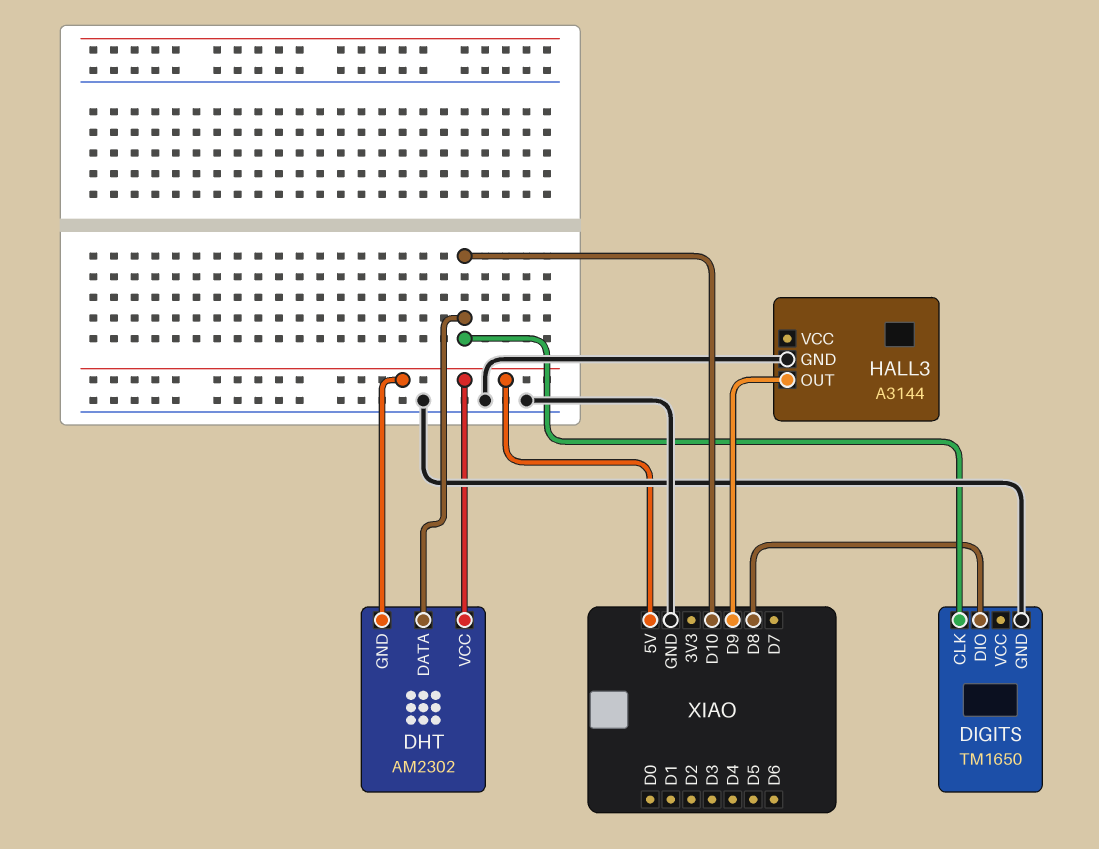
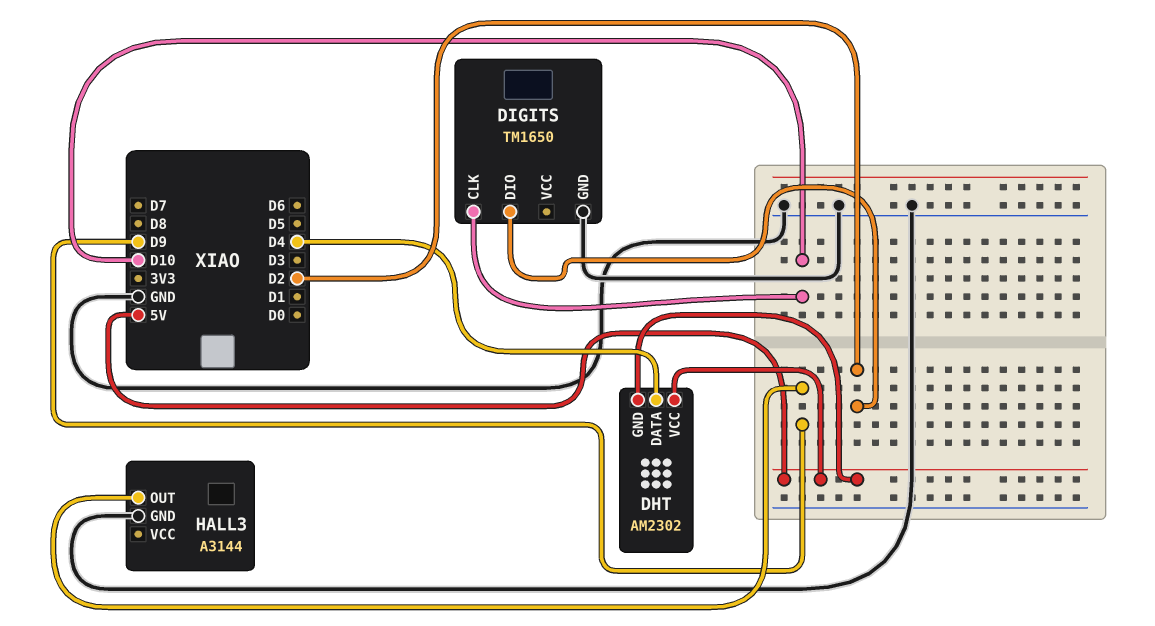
DHT pin DATA: D10 -> D4
DIGITS pin DIO: D8 -> D2

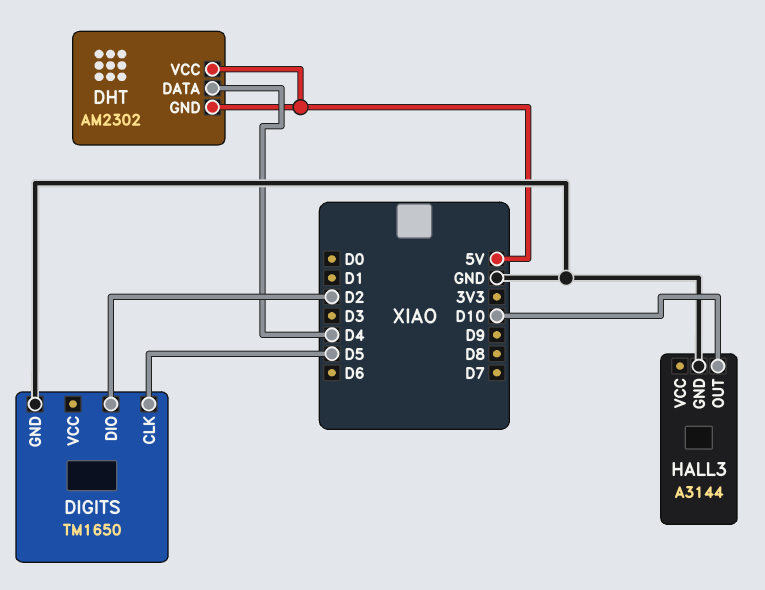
DIGITS pin CLK: D10 -> D5
HALL3 pin OUT: D9 -> D10

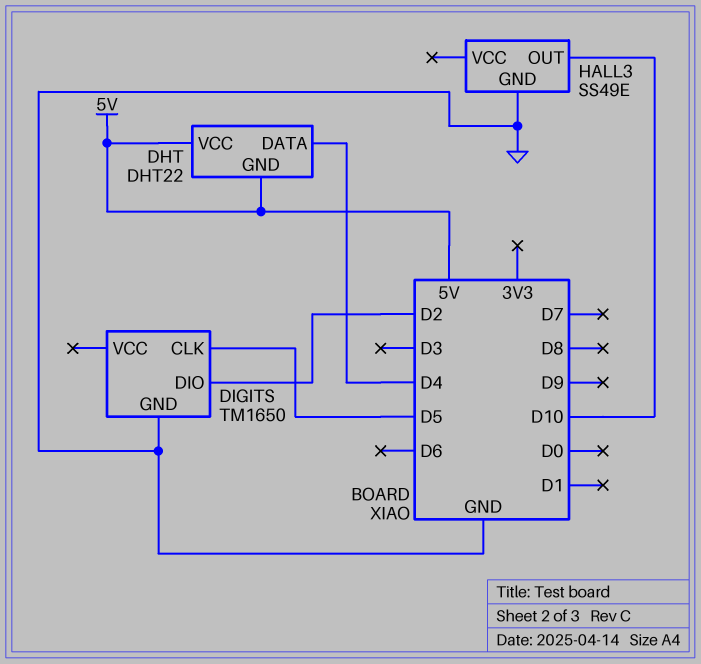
DHT: AM2302 -> DHT22
HALL3: A3144 -> SS49E

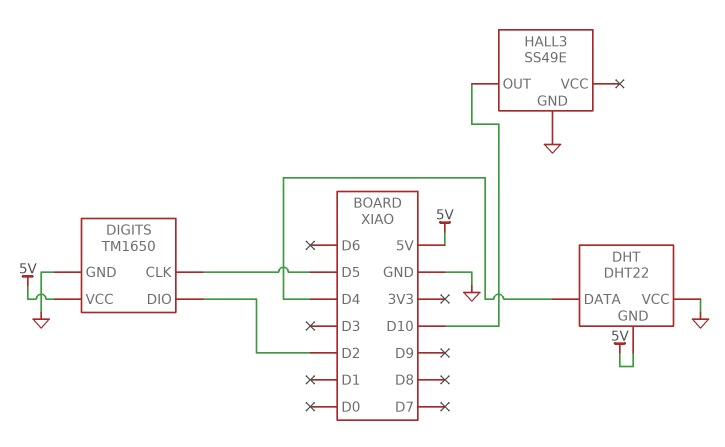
DHT pin VCC: 5V -> GND
DIGITS pin VCC: none -> 5V

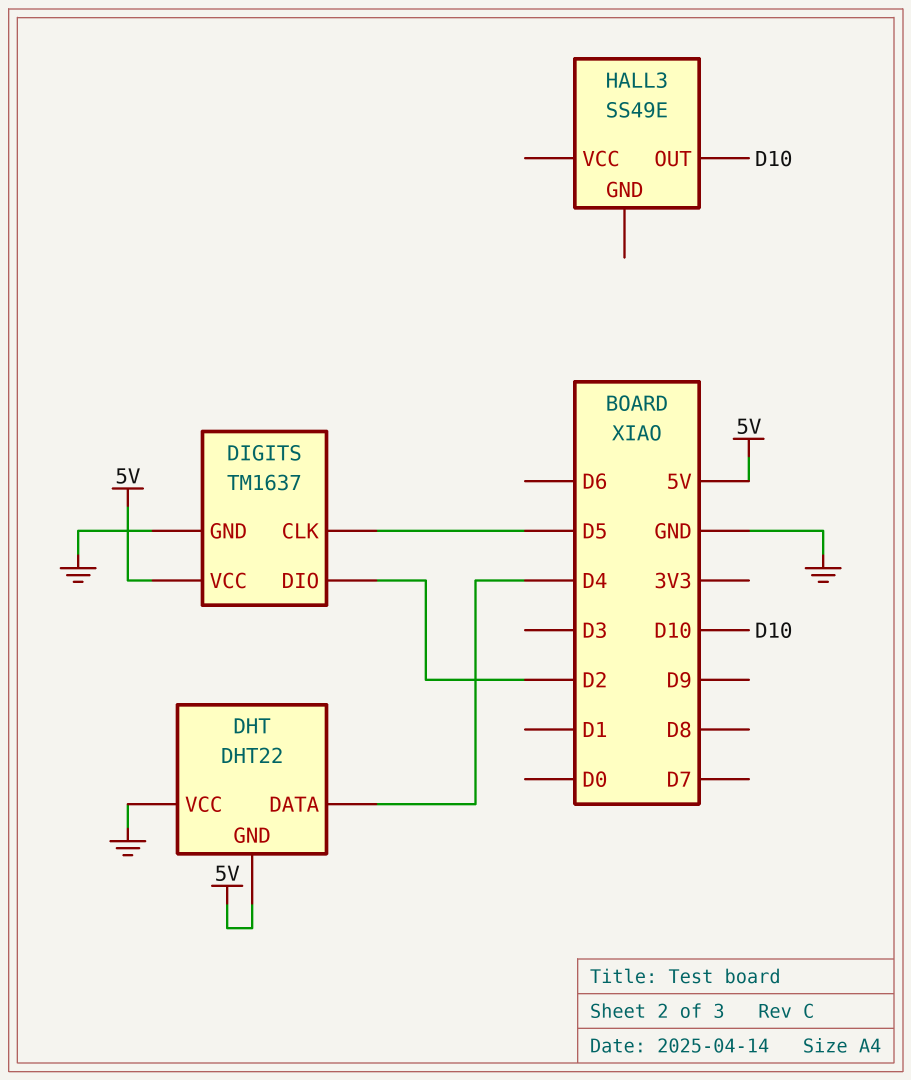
DIGITS: TM1650 -> TM1637
HALL3 pin GND: GND -> none

